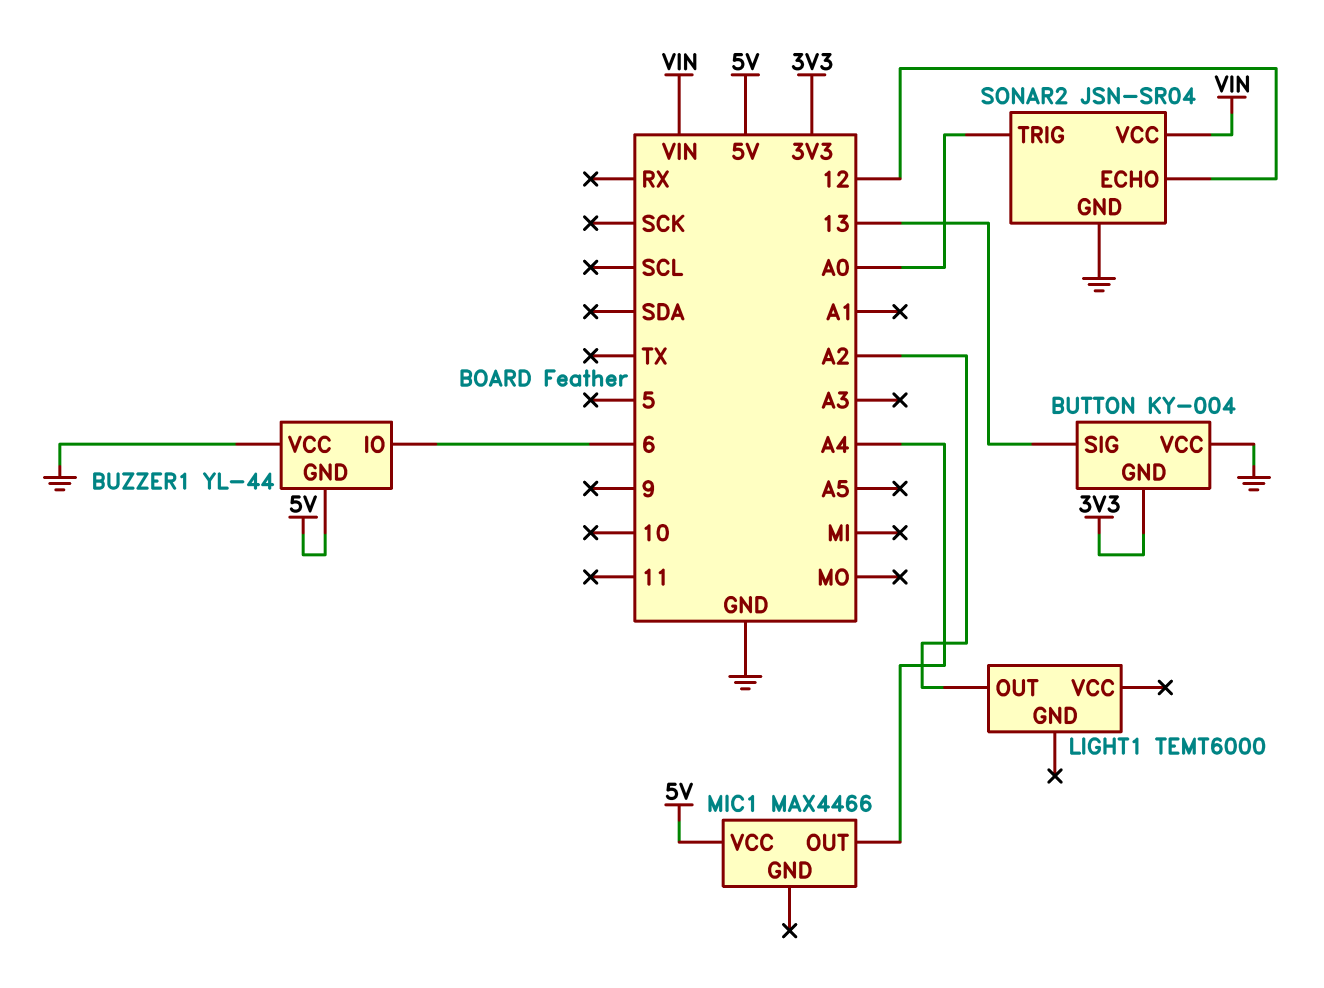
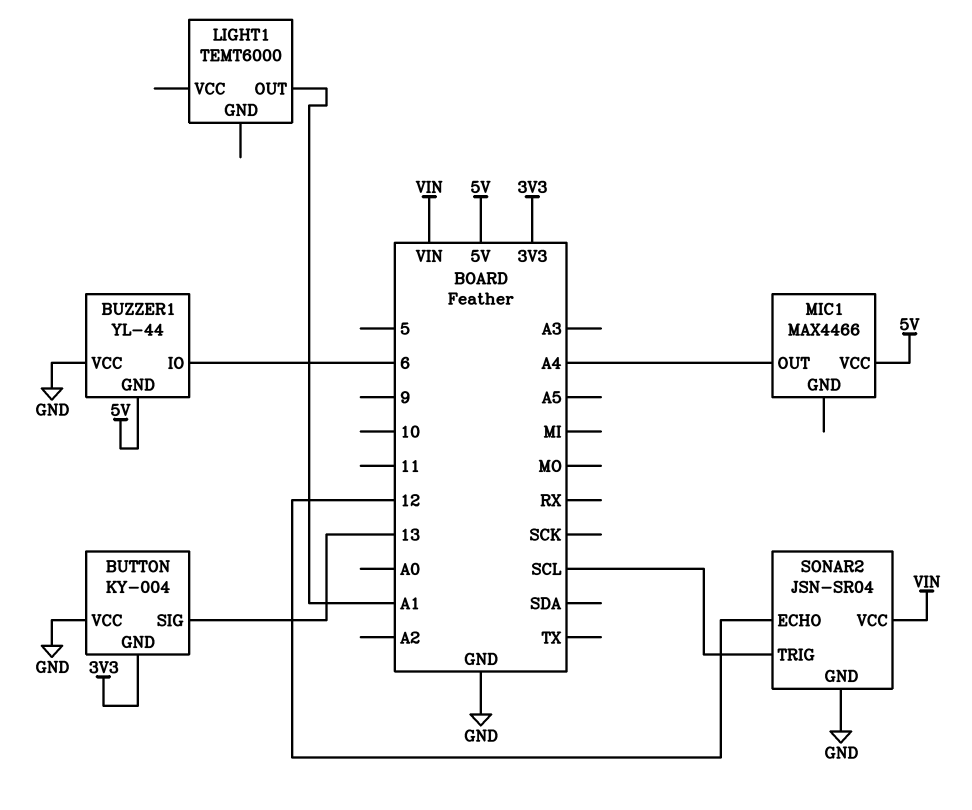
LIGHT1 pin OUT: A2 -> A1
SONAR2 pin TRIG: A0 -> SCL

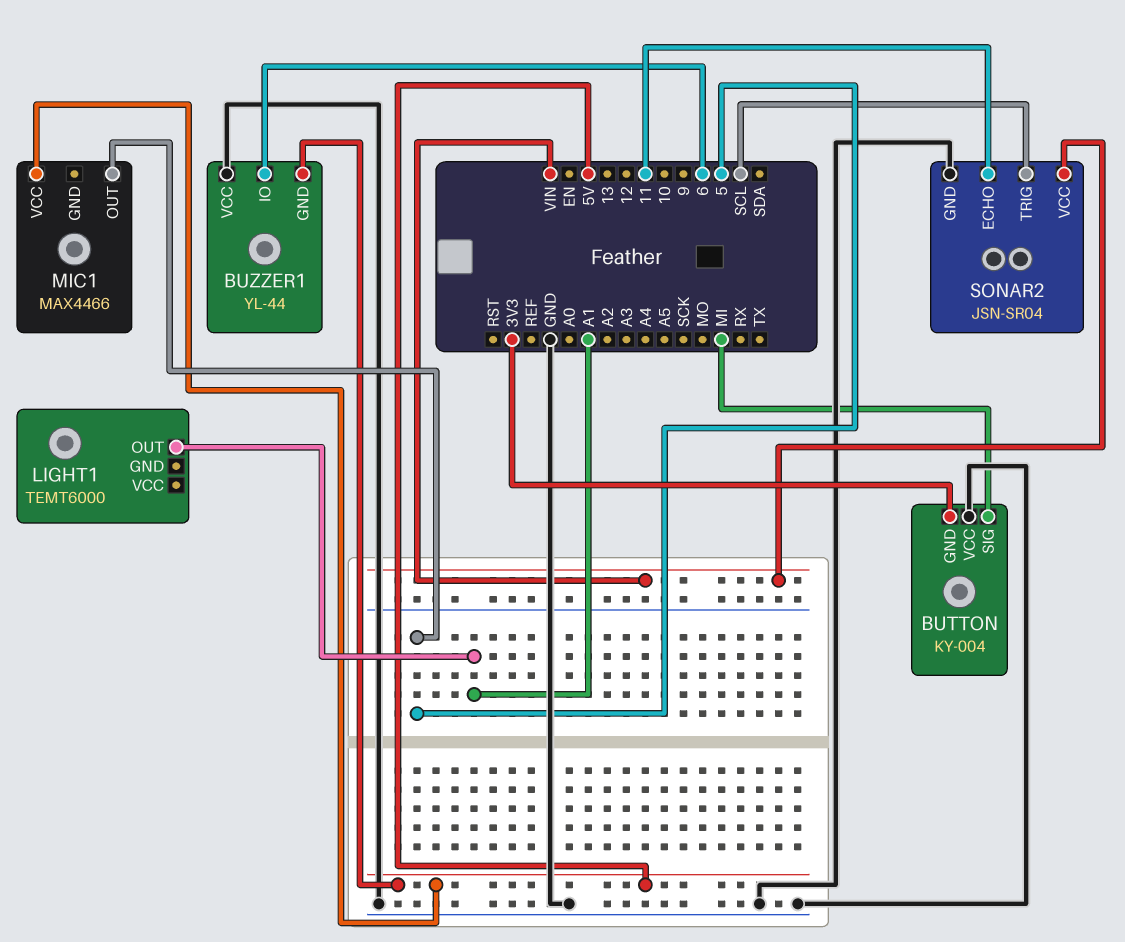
BUTTON pin SIG: 13 -> MI
MIC1 pin OUT: A4 -> 5
SONAR2 pin ECHO: 12 -> 11

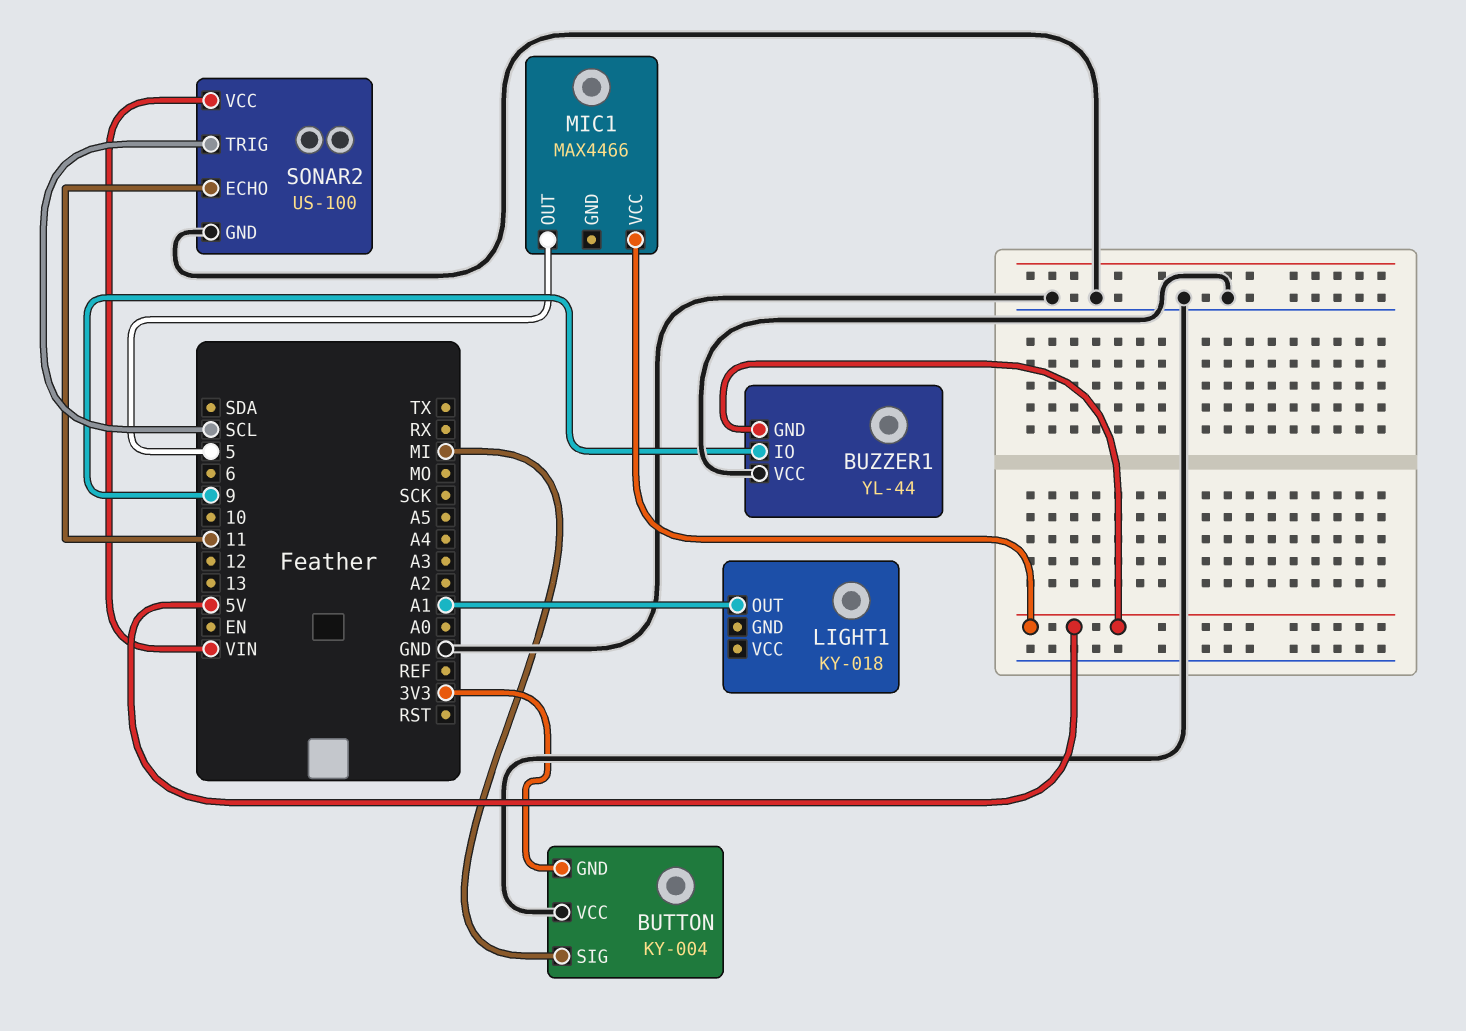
BUZZER1 pin IO: 6 -> 9
LIGHT1: TEMT6000 -> KY-018
SONAR2: JSN-SR04 -> US-100

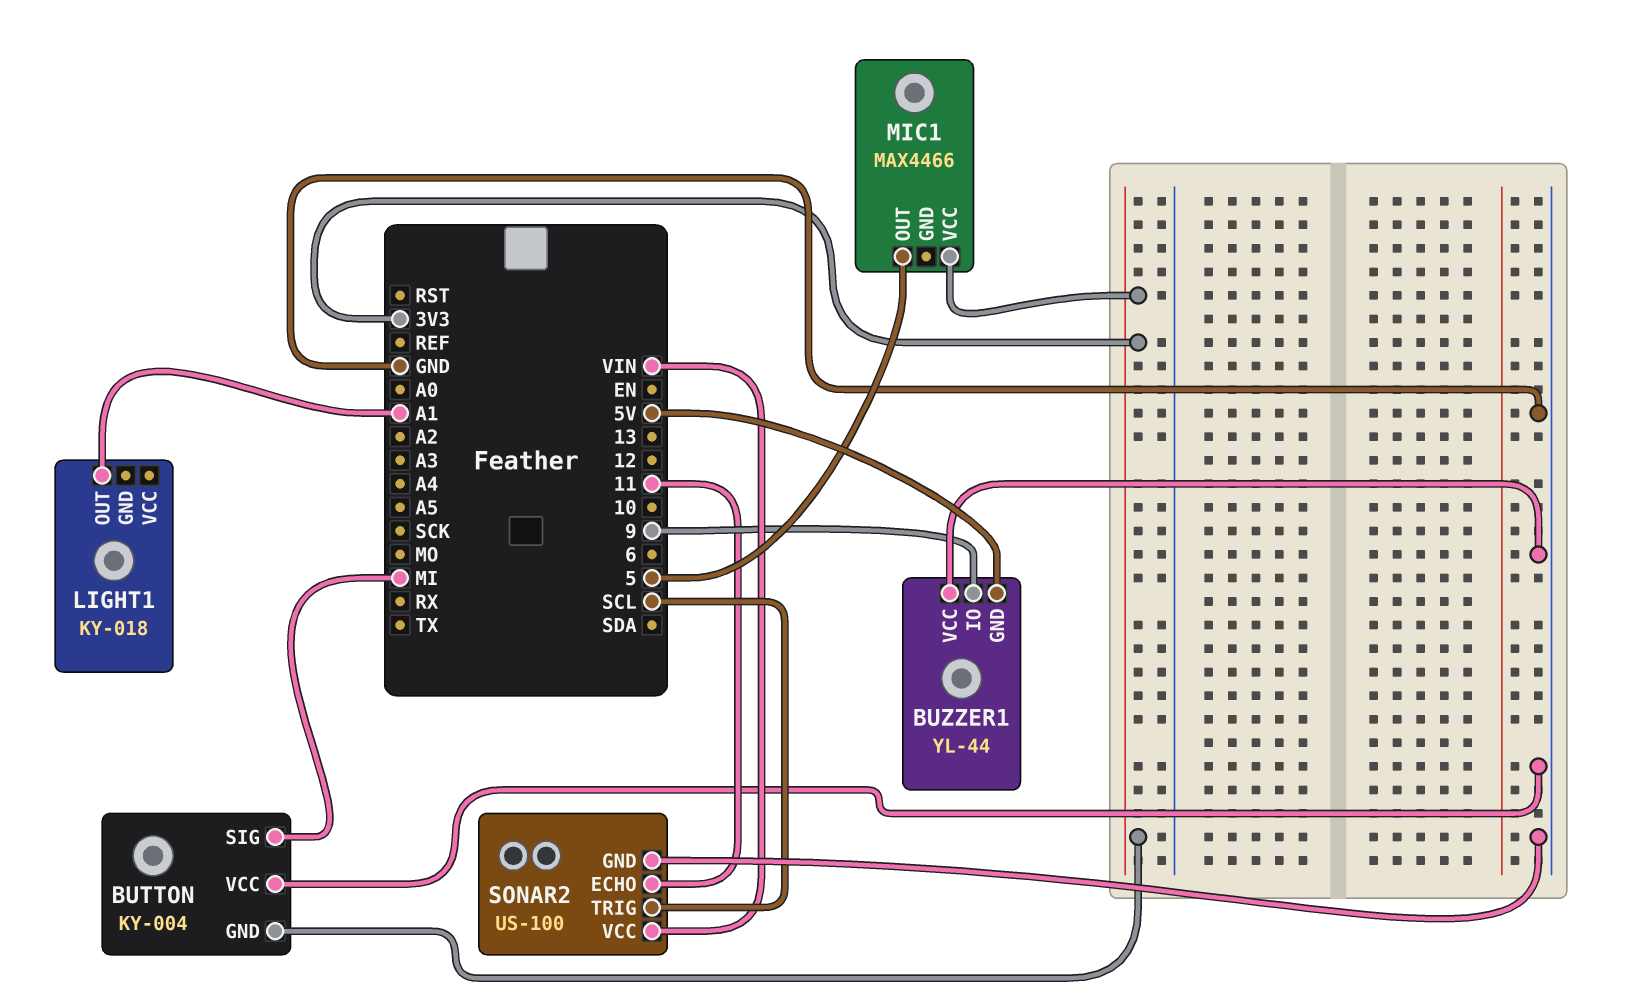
MIC1 pin VCC: 5V -> 3V3

